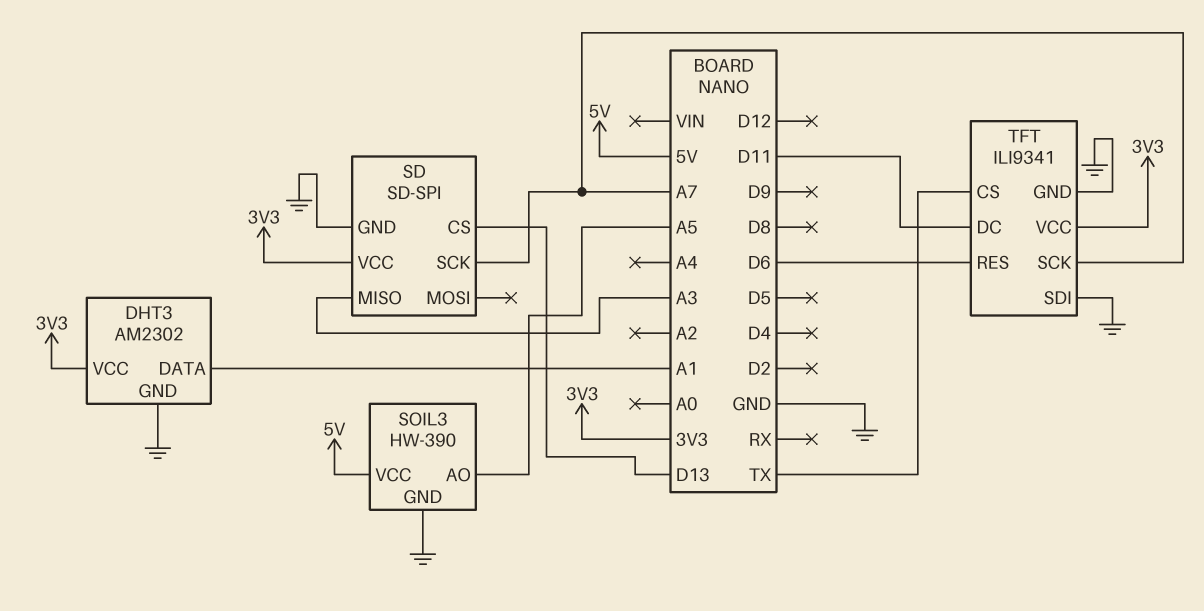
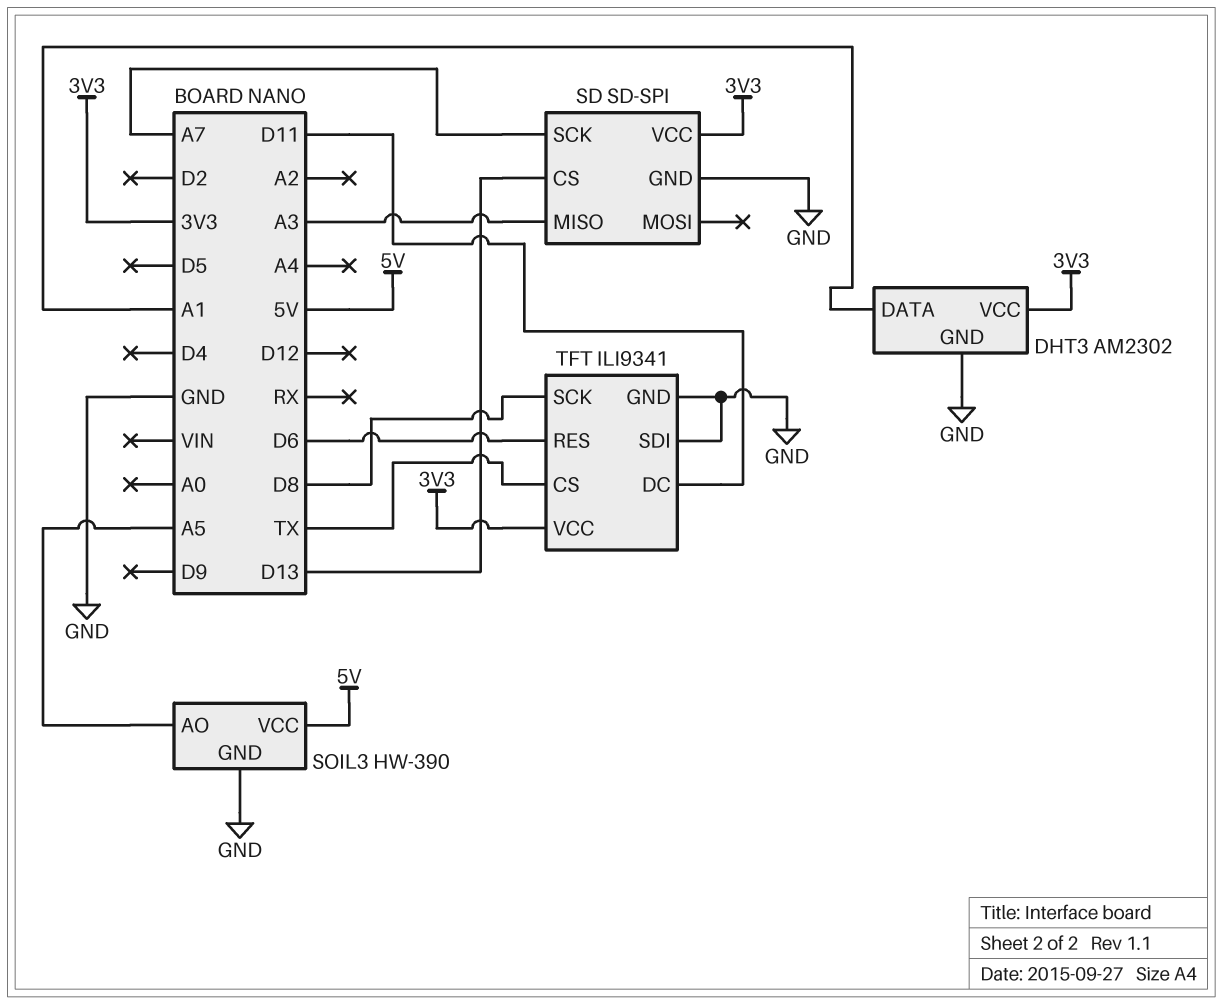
TFT pin SCK: A7 -> D8

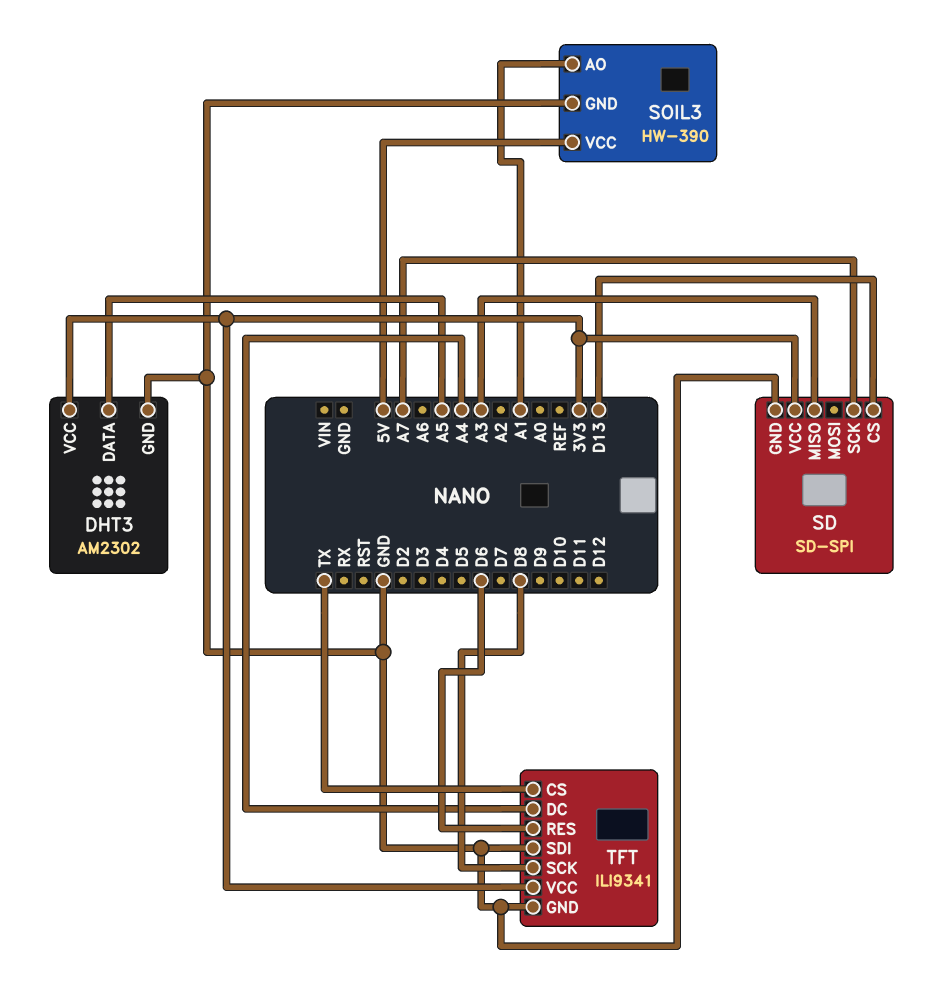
DHT3 pin DATA: A1 -> A5
SOIL3 pin AO: A5 -> A1
TFT pin DC: D11 -> A4

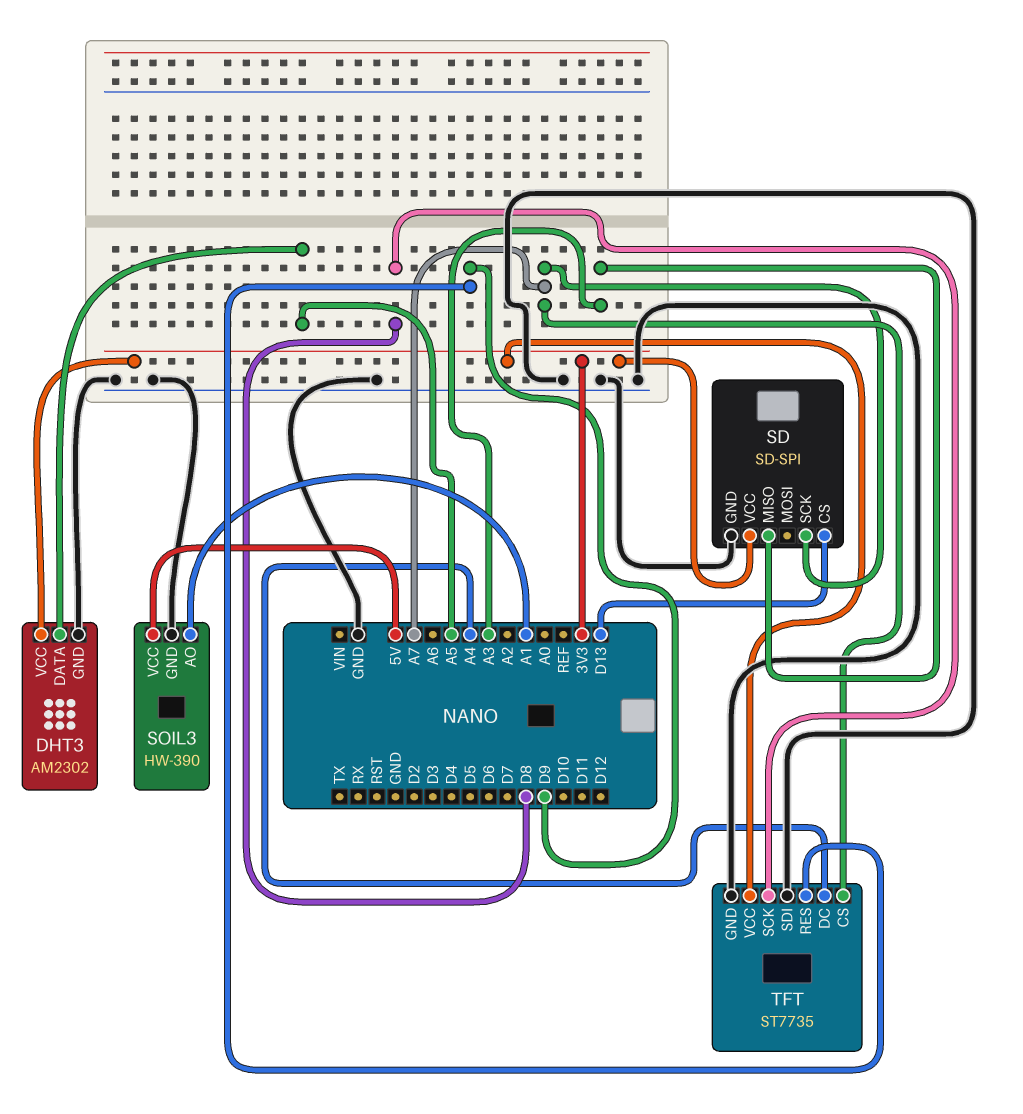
TFT: ILI9341 -> ST7735
TFT pin CS: TX -> A7
TFT pin RES: D6 -> D9

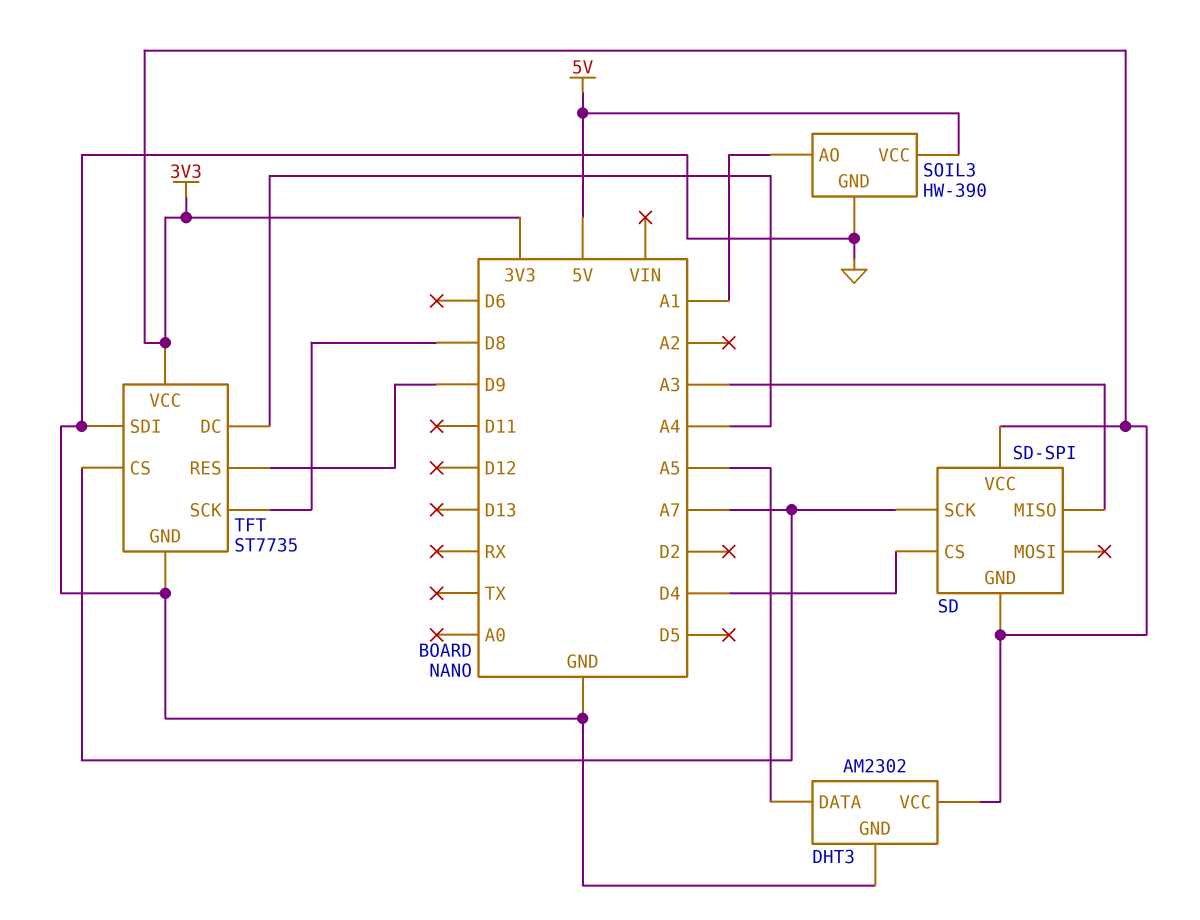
SD pin CS: D13 -> D4
SD pin GND: GND -> 3V3

